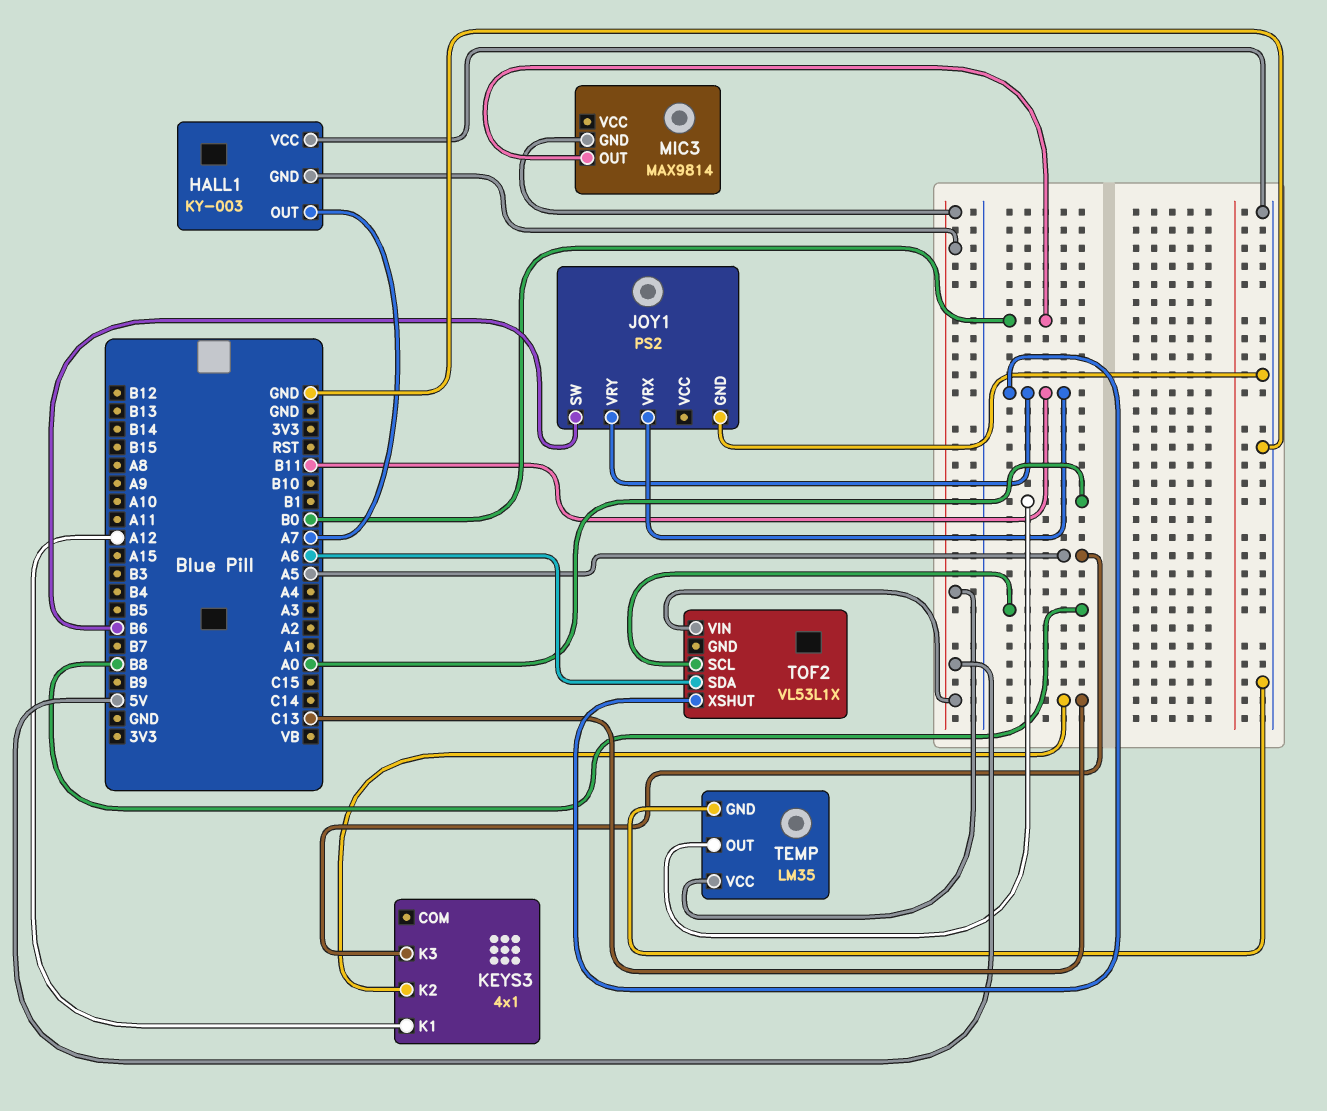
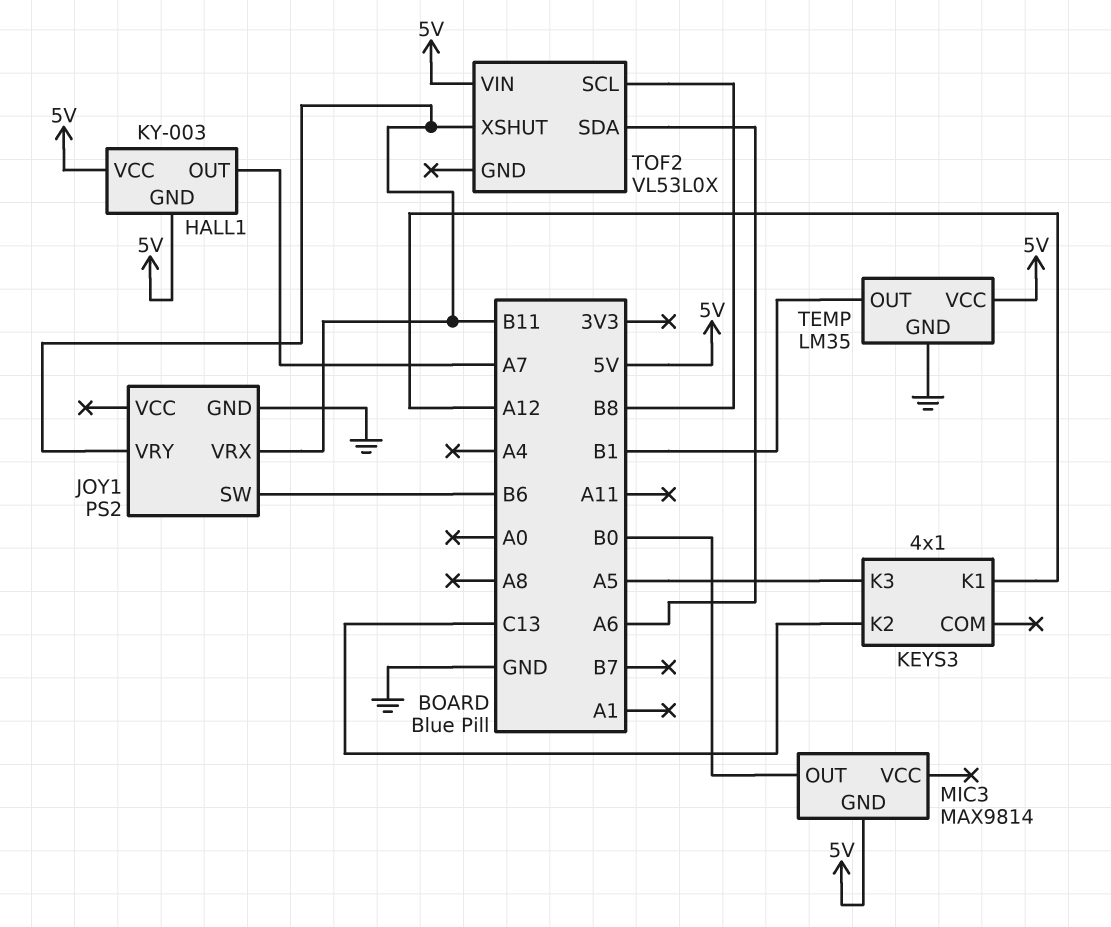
HALL1 pin VCC: GND -> 5V
TEMP pin OUT: A0 -> B1
TOF2: VL53L1X -> VL53L0X

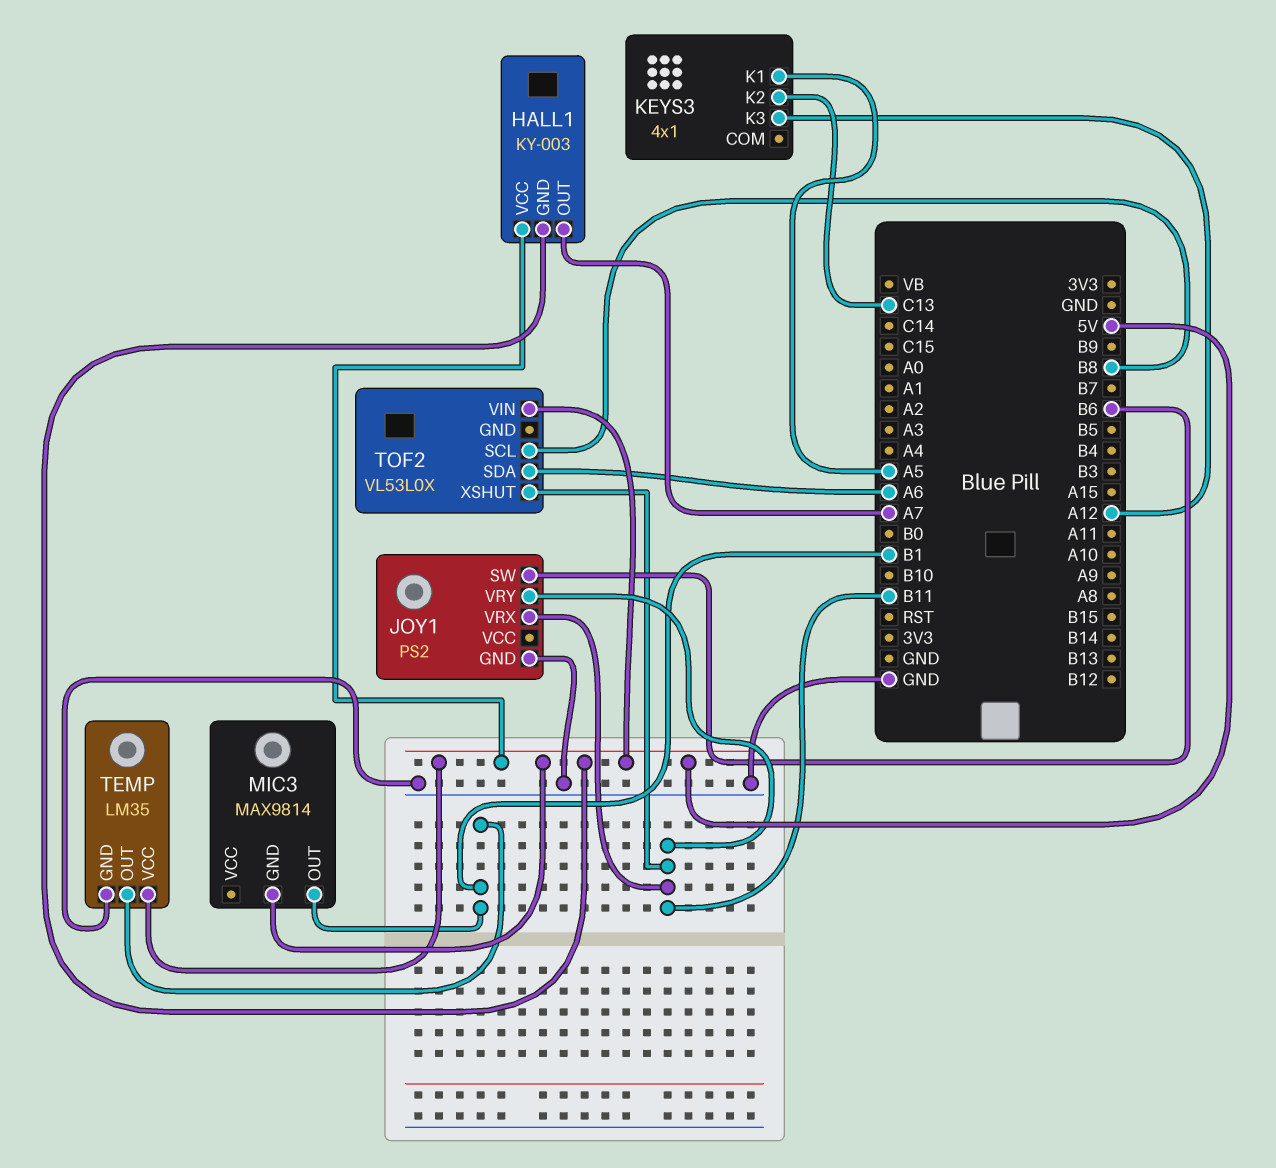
KEYS3 pin K1: A12 -> A5
KEYS3 pin K3: A5 -> A12
MIC3 pin OUT: B0 -> B1

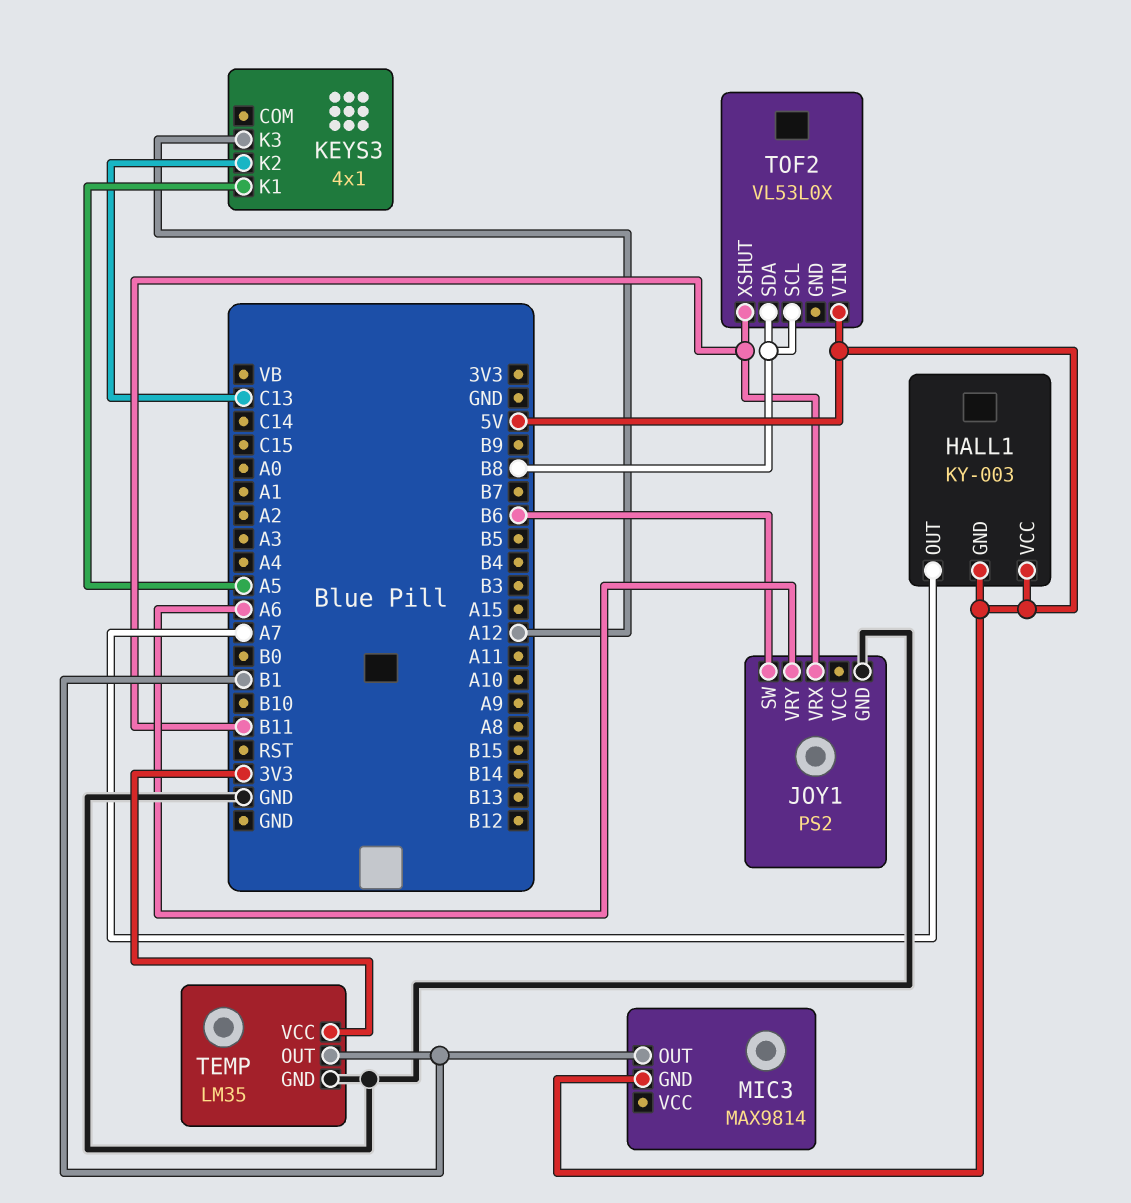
JOY1 pin VRY: B11 -> A6
TEMP pin VCC: 5V -> 3V3
TOF2 pin SDA: A6 -> B8

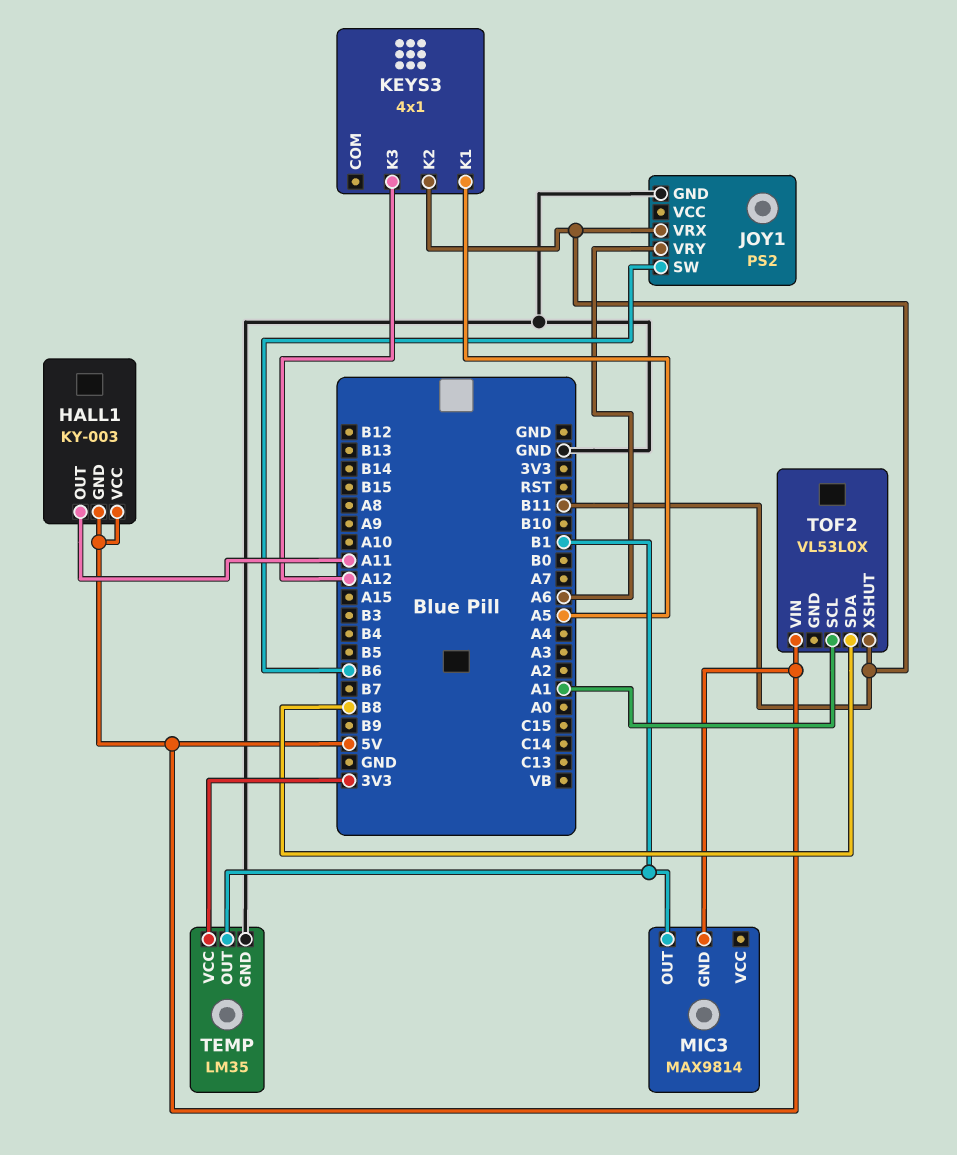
HALL1 pin OUT: A7 -> A11
KEYS3 pin K2: C13 -> B11
TOF2 pin SCL: B8 -> A1

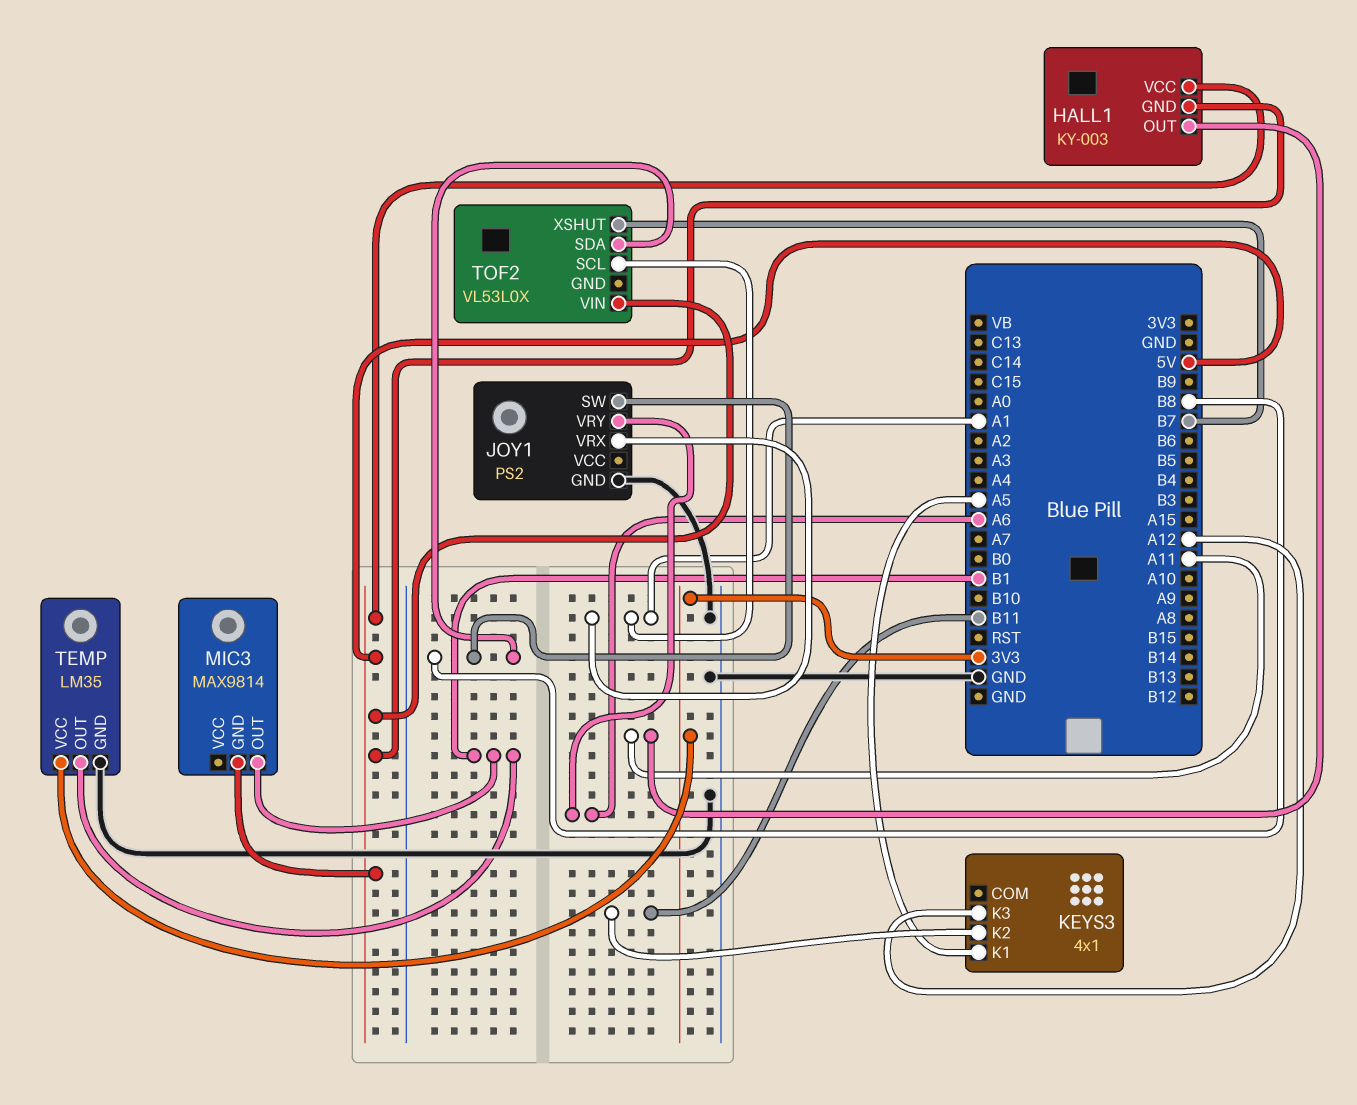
JOY1 pin SW: B6 -> B8
JOY1 pin VRX: B11 -> A1
TOF2 pin XSHUT: B11 -> B7

